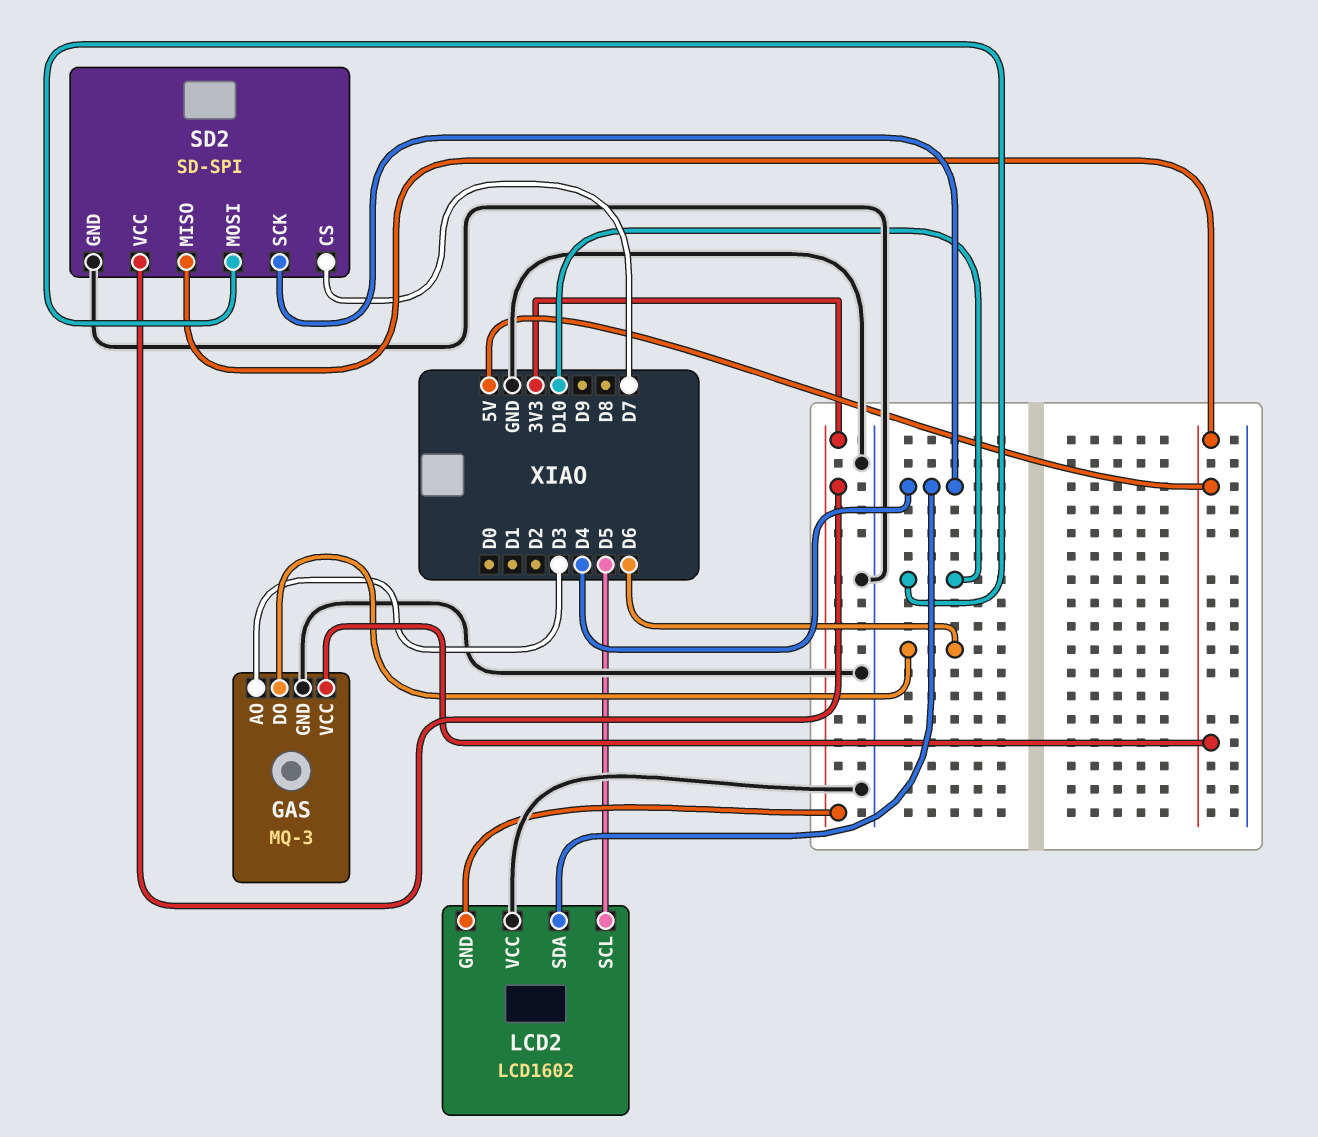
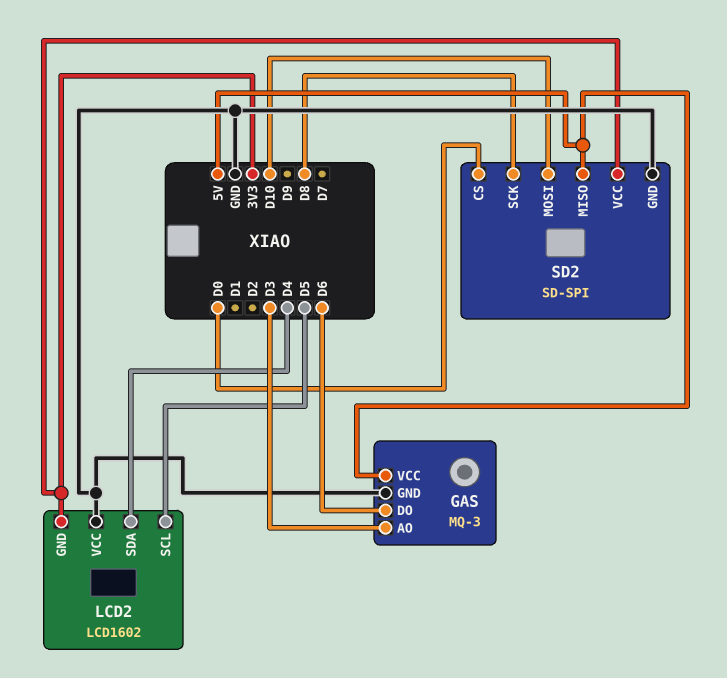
SD2 pin CS: D7 -> D0
SD2 pin SCK: D4 -> D8

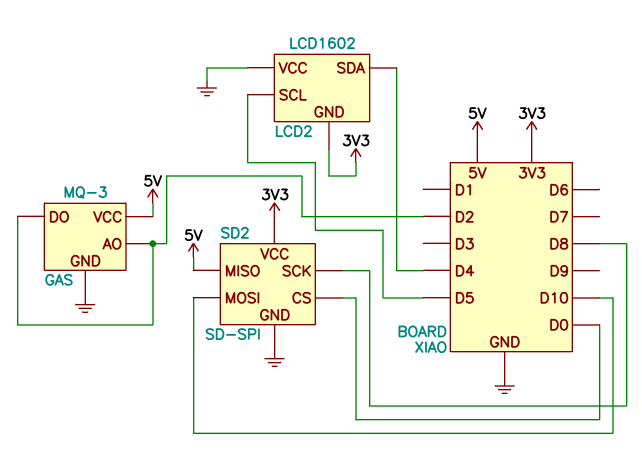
GAS pin AO: D3 -> D2
GAS pin DO: D6 -> D2

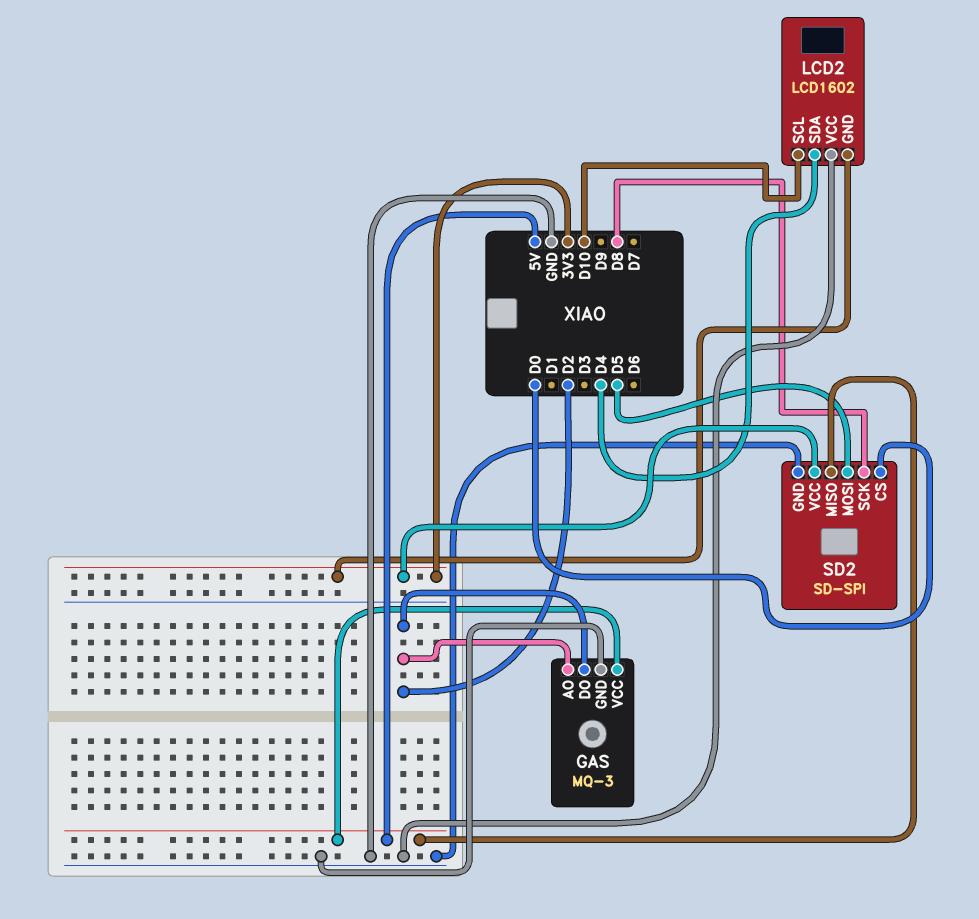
LCD2 pin SCL: D5 -> D10
SD2 pin MOSI: D10 -> D5

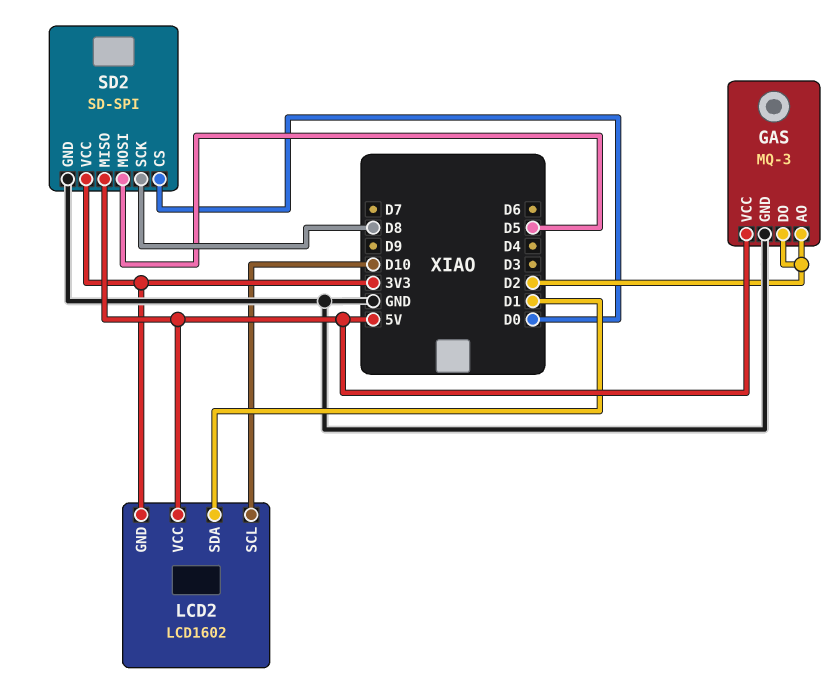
LCD2 pin SDA: D4 -> D1
LCD2 pin VCC: GND -> 5V

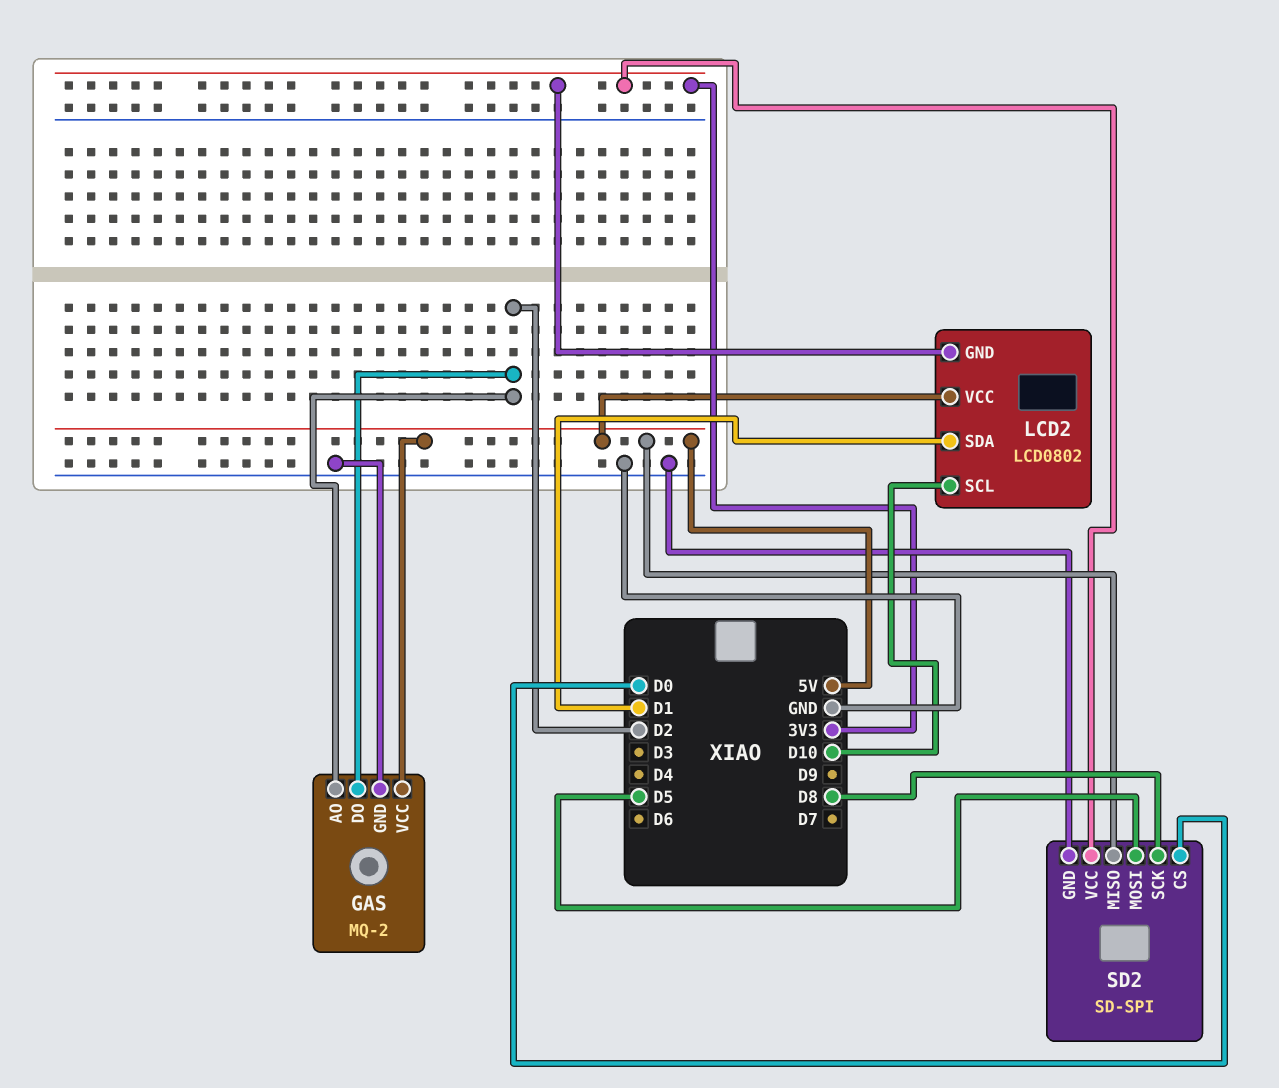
GAS: MQ-3 -> MQ-2
LCD2: LCD1602 -> LCD0802

